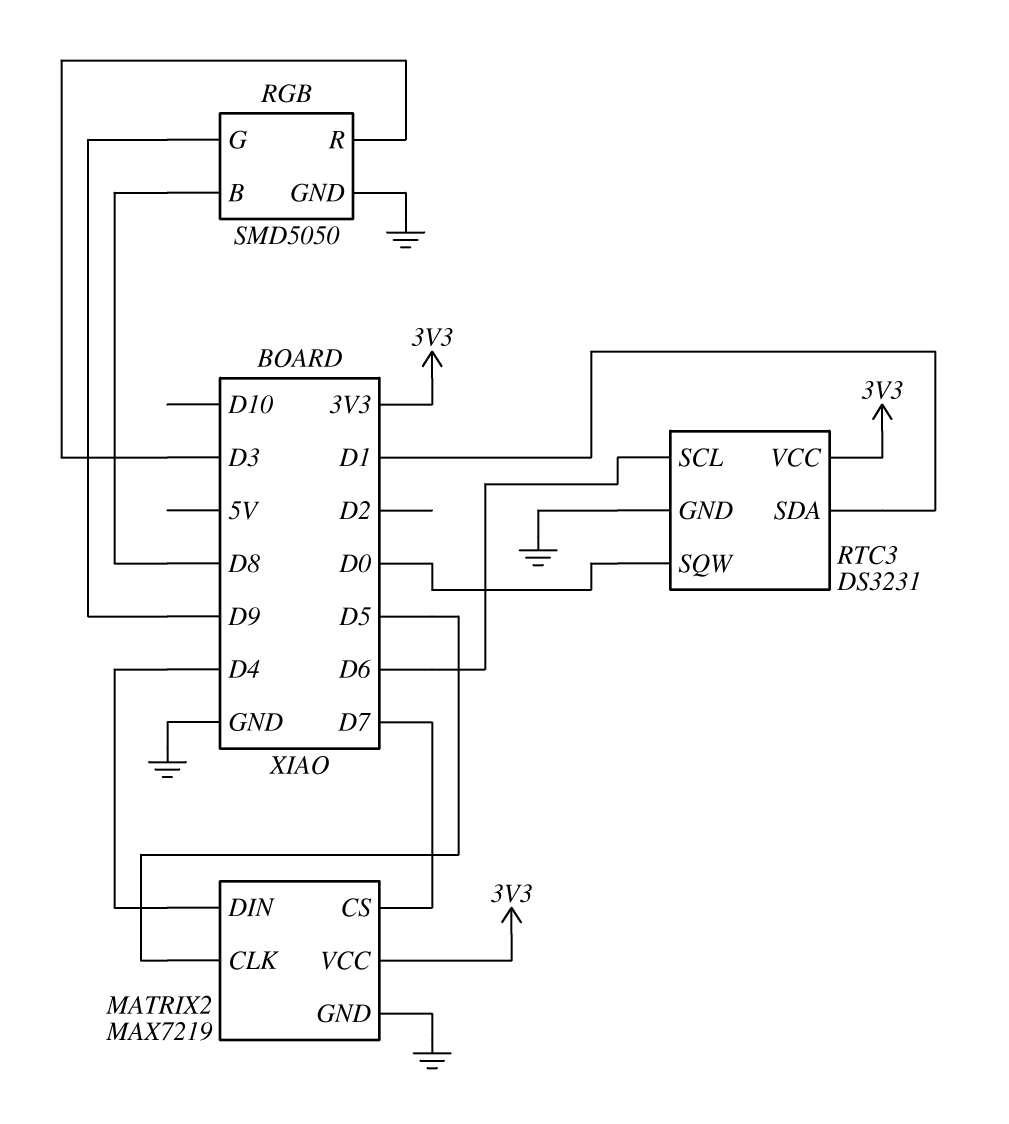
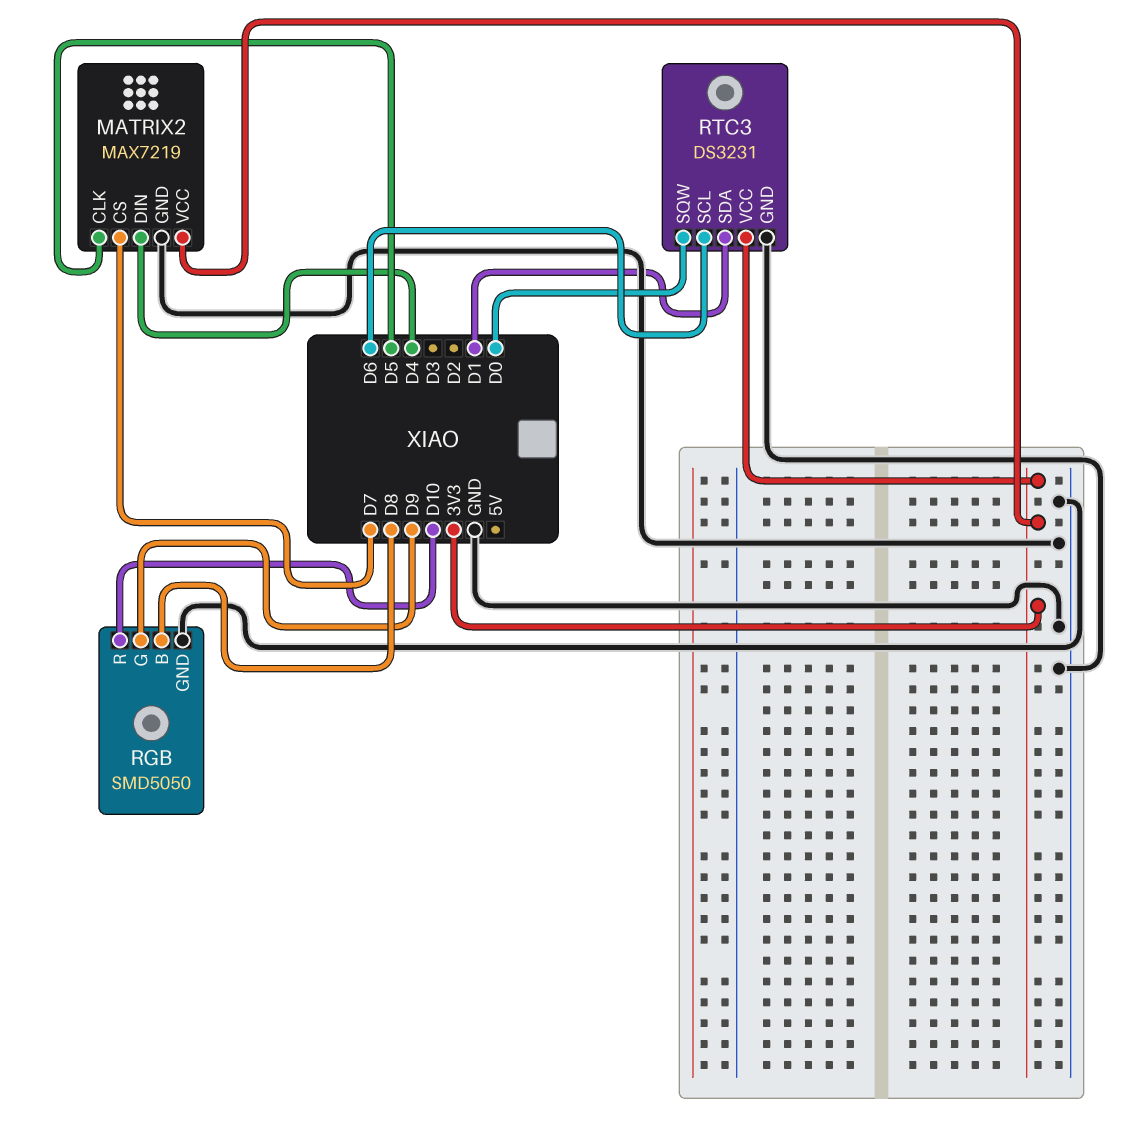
RGB pin R: D3 -> D10

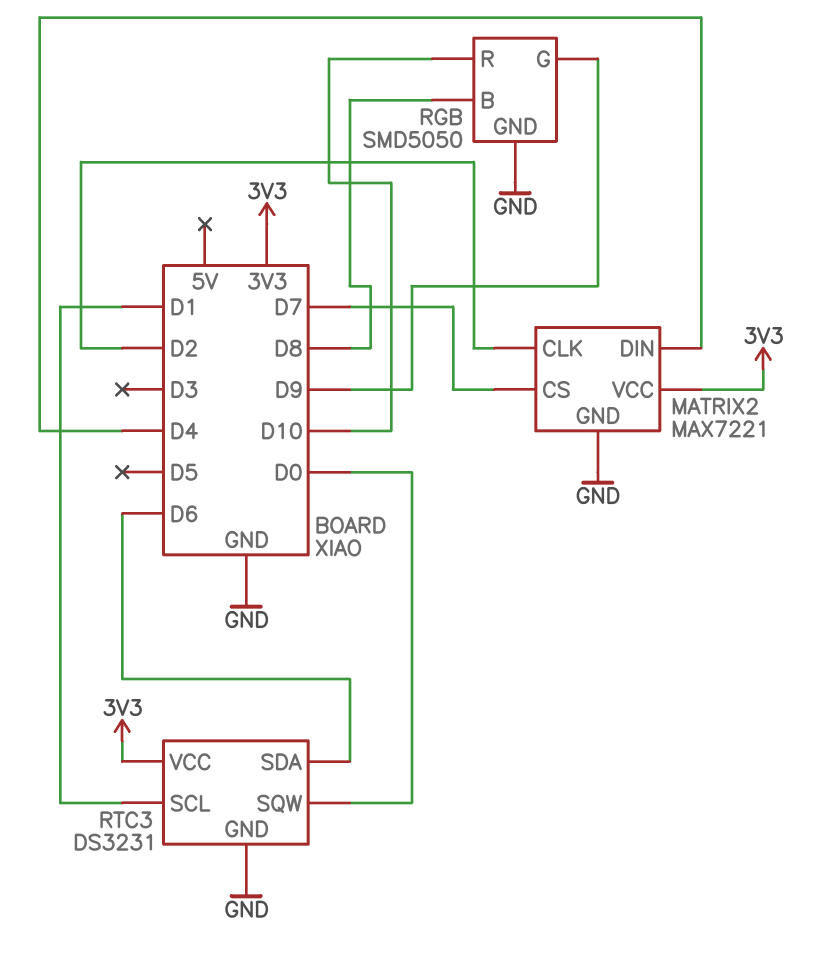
MATRIX2: MAX7219 -> MAX7221
MATRIX2 pin CLK: D5 -> D2
RTC3 pin SCL: D6 -> D1
RTC3 pin SDA: D1 -> D6

